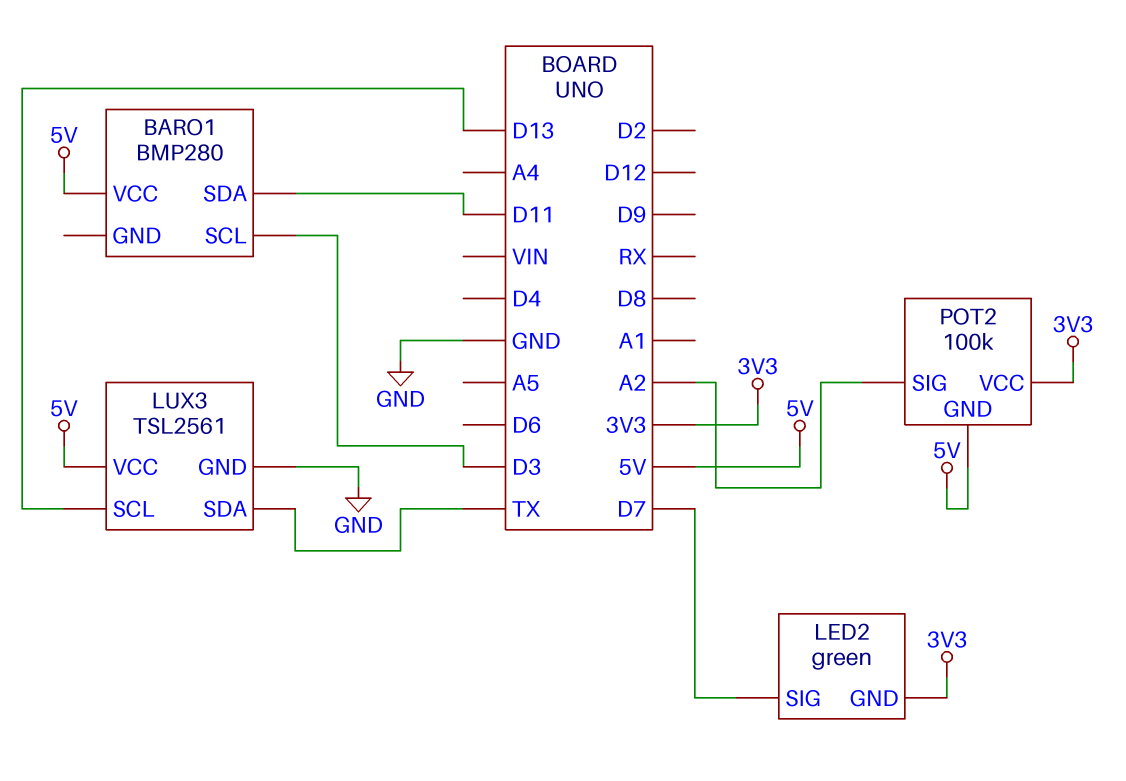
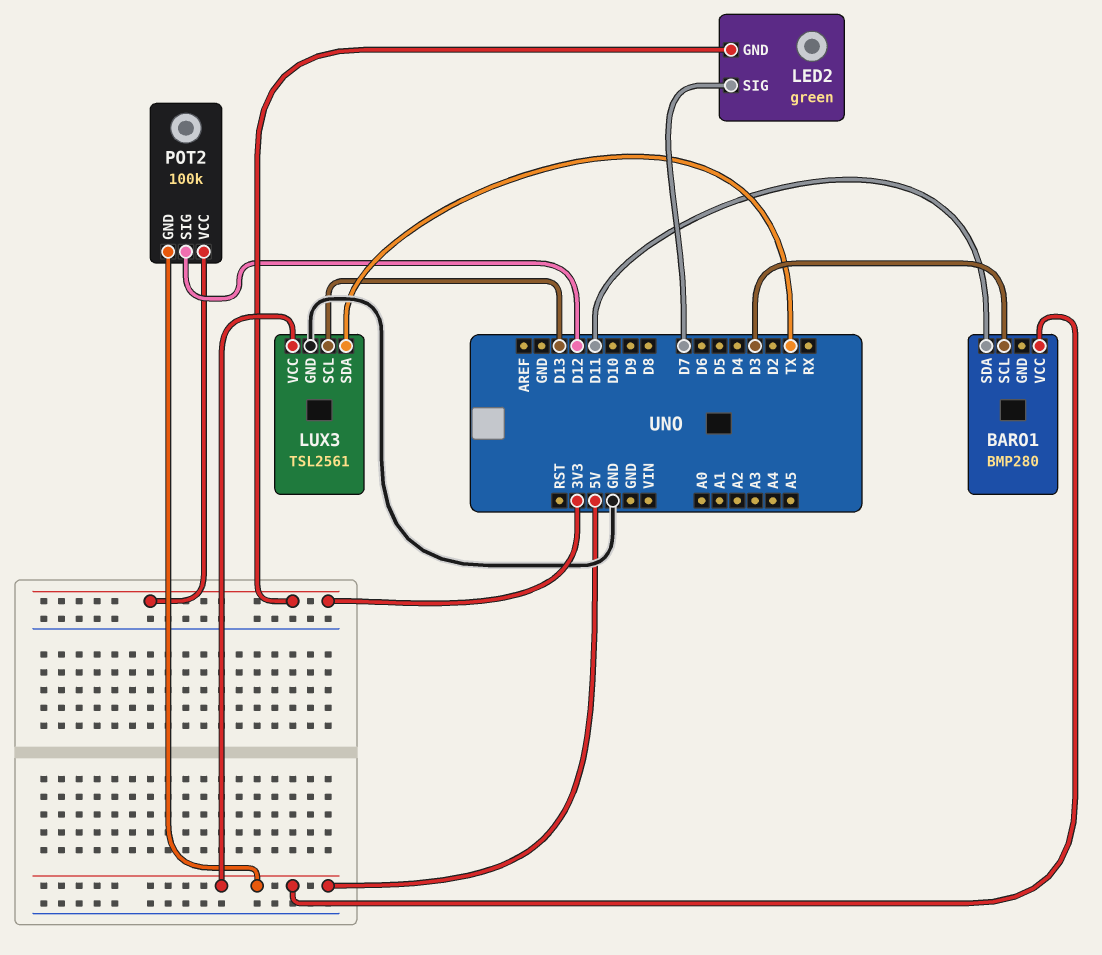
POT2 pin SIG: A2 -> D12

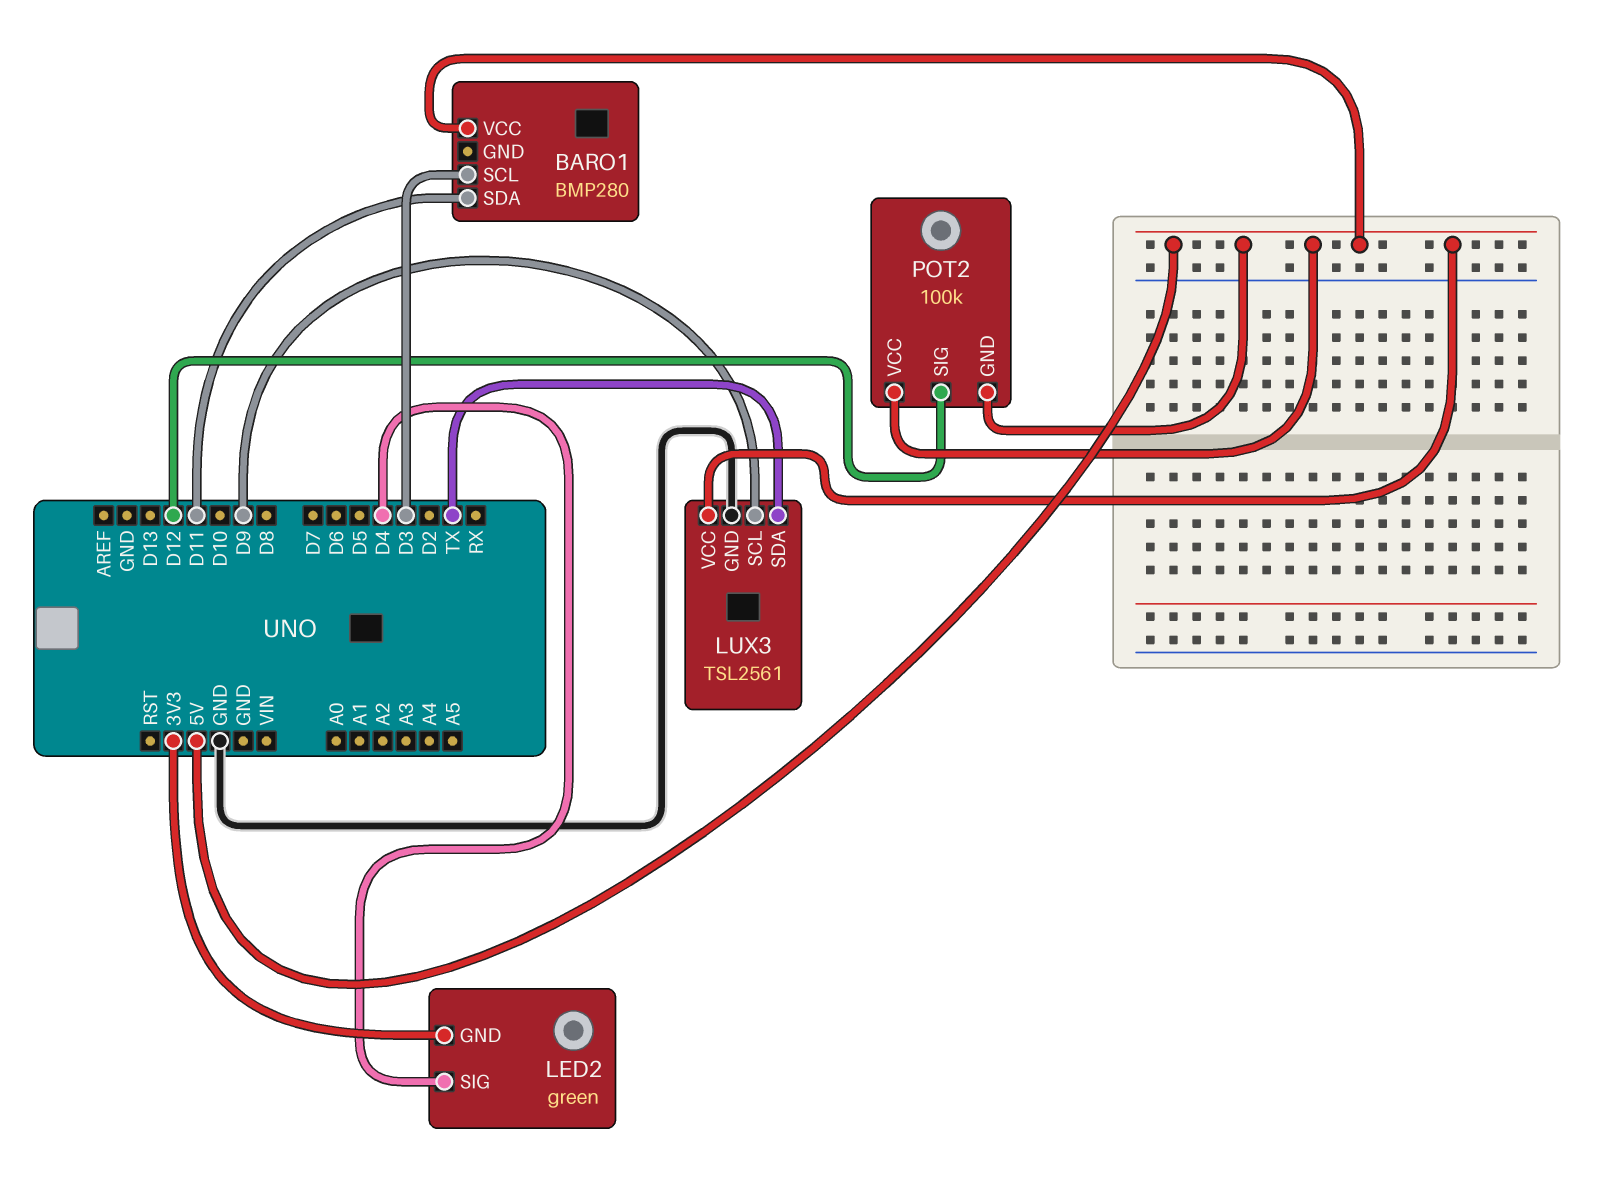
LED2 pin SIG: D7 -> D4
LUX3 pin SCL: D13 -> D9
POT2 pin VCC: 3V3 -> 5V

